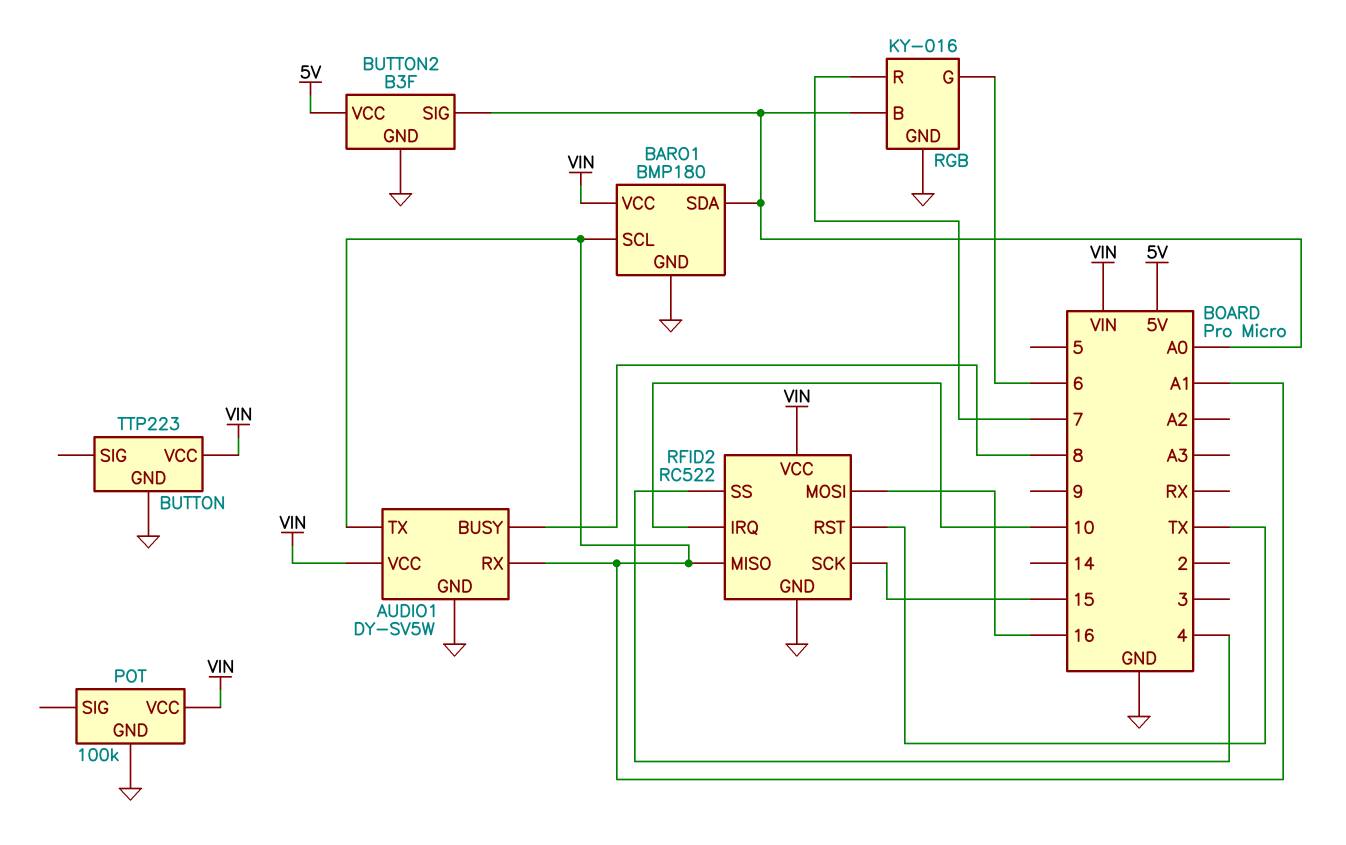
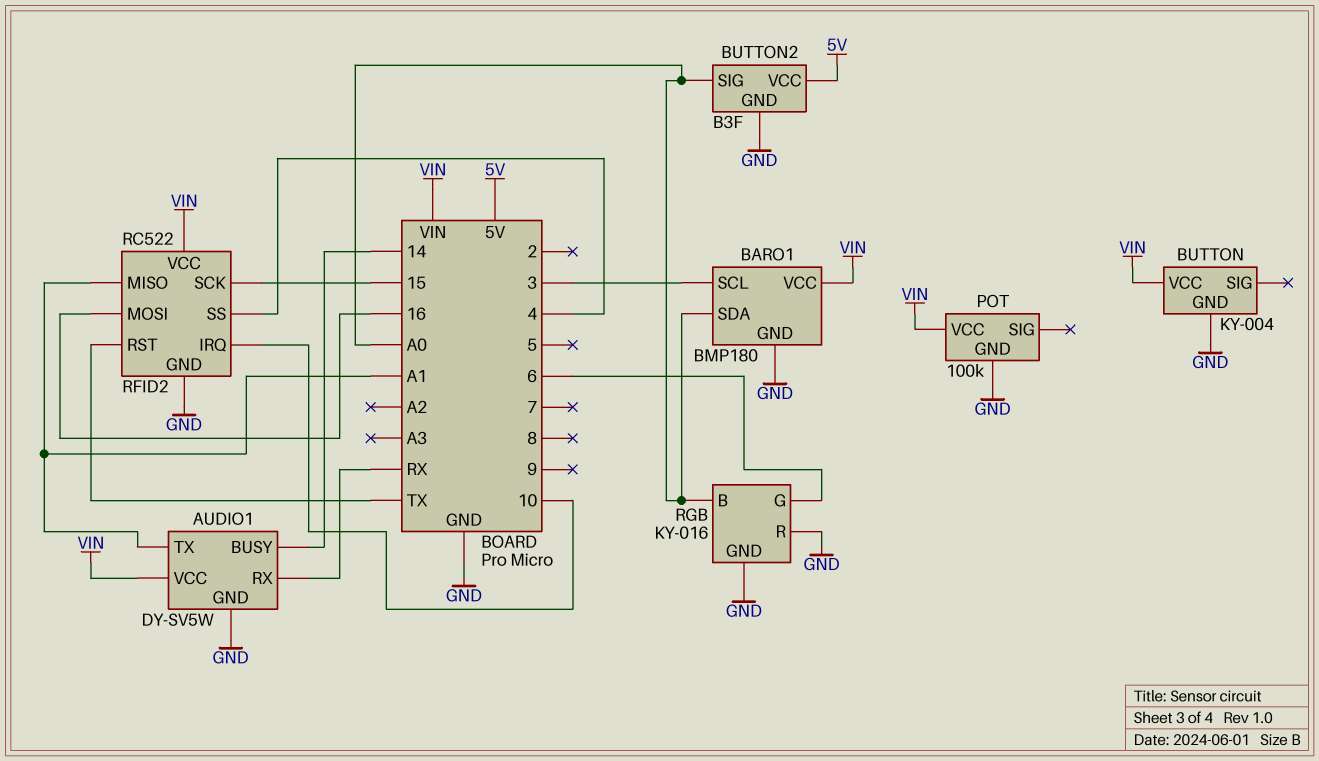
AUDIO1 pin BUSY: 8 -> 14
AUDIO1 pin RX: A1 -> RX
BARO1 pin SCL: A1 -> 3
BUTTON: TTP223 -> KY-004
RGB pin R: 7 -> GND

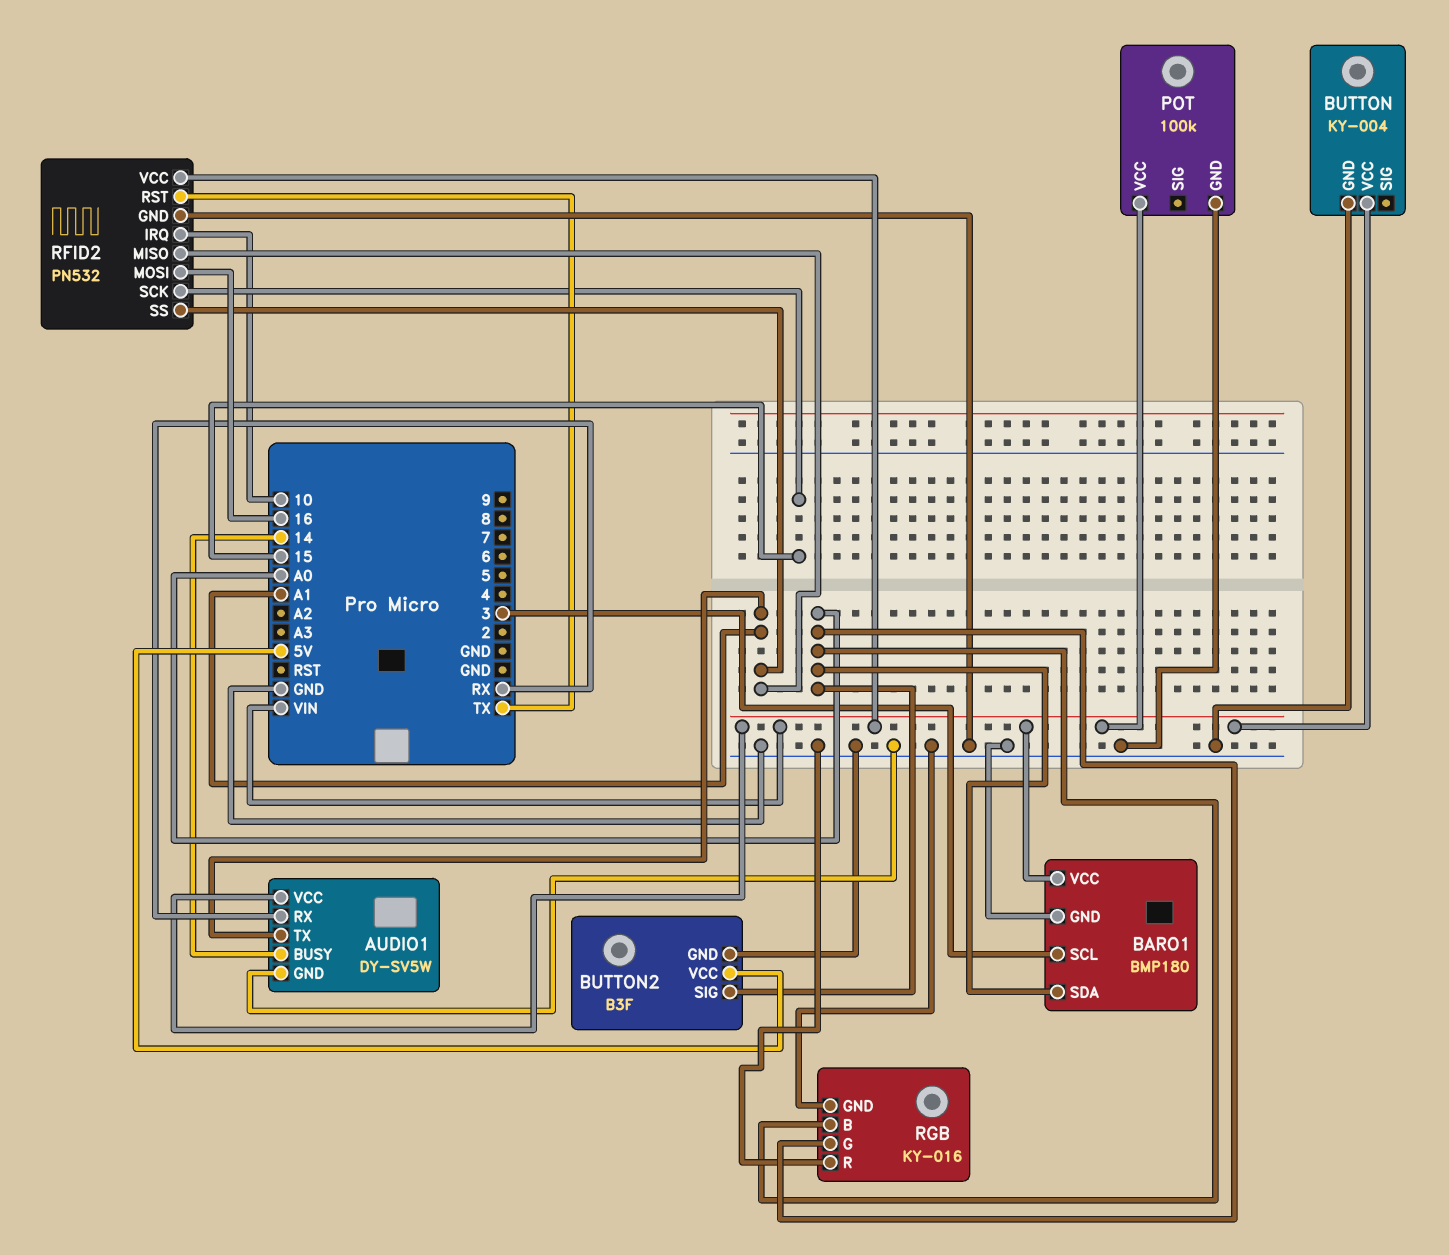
RFID2: RC522 -> PN532
RFID2 pin SS: 4 -> A1
RGB pin G: 6 -> A0

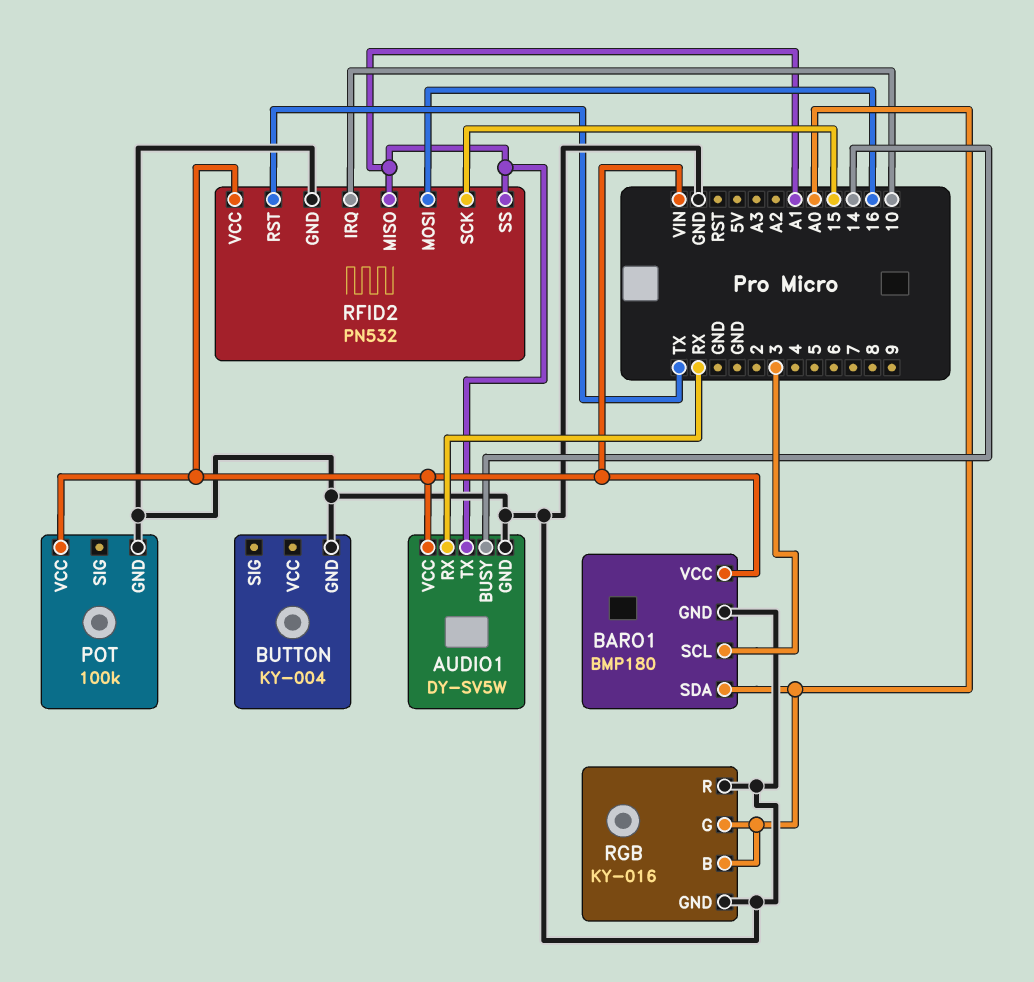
BUTTON pin VCC: VIN -> none
BUTTON2: B3F -> none
BUTTON2 pin GND: GND -> none
BUTTON2 pin SIG: A0 -> none
BUTTON2 pin VCC: 5V -> none

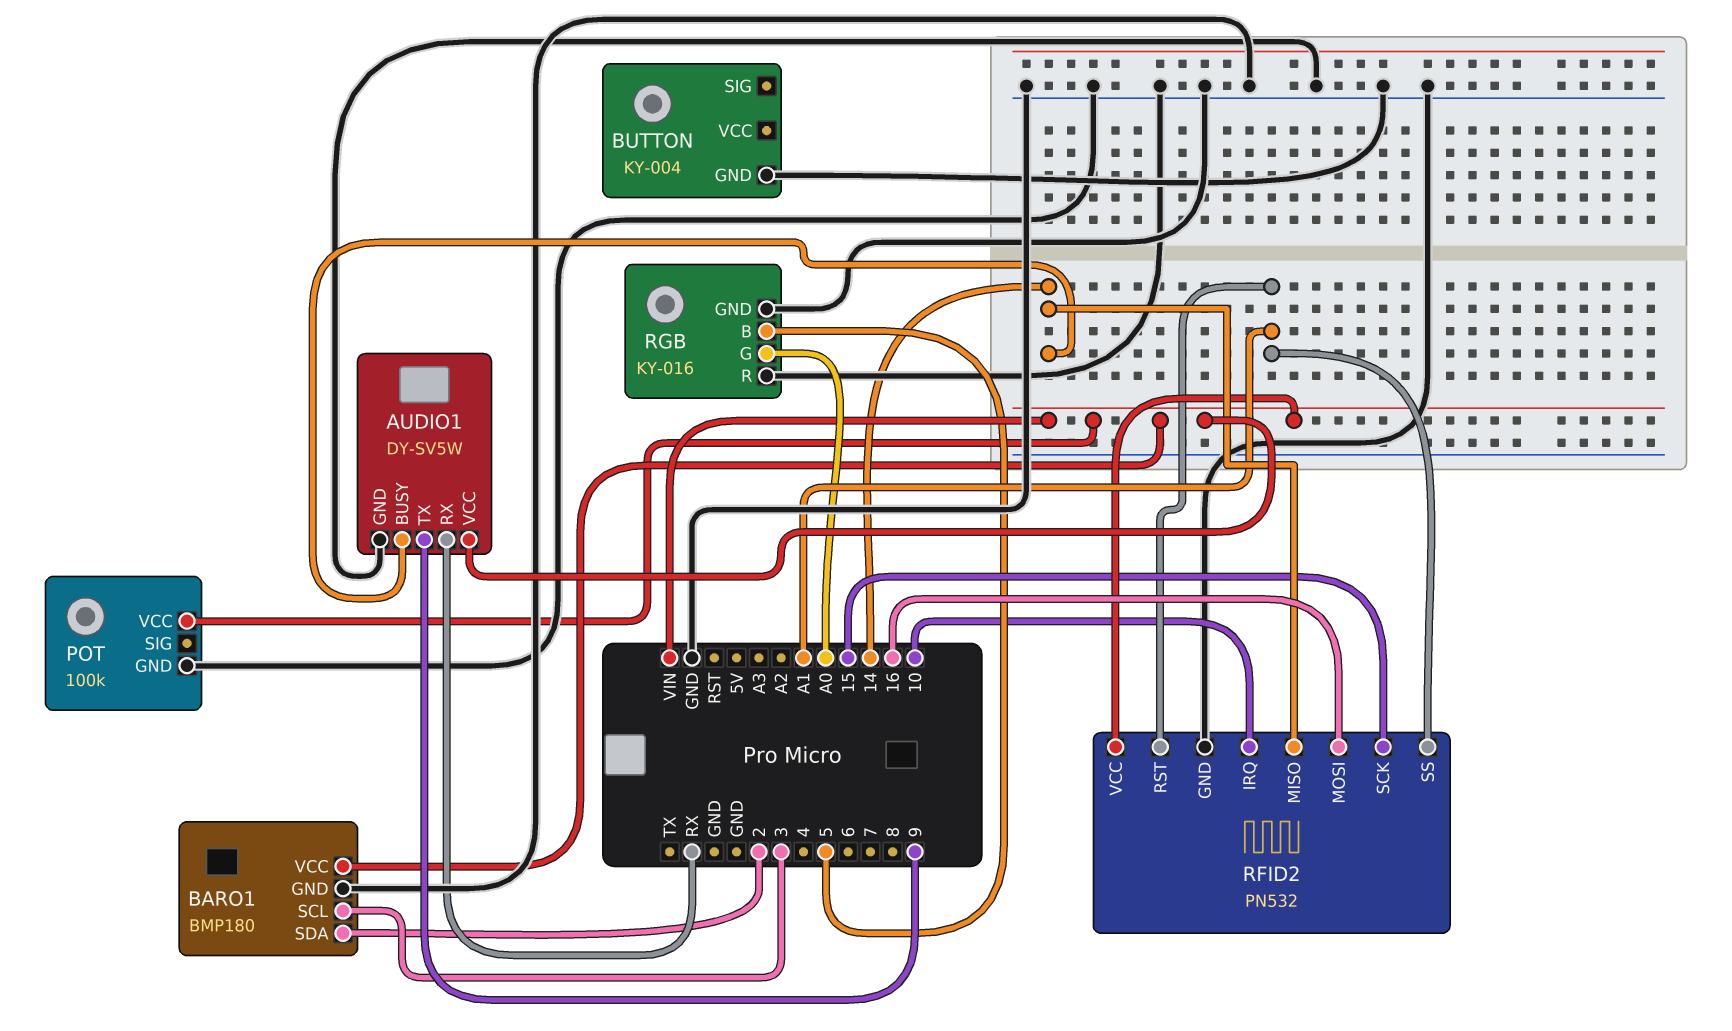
AUDIO1 pin TX: A1 -> 9
BARO1 pin SDA: A0 -> 2
RFID2 pin MISO: A1 -> 14
RFID2 pin RST: TX -> A1
RGB pin B: A0 -> 5

